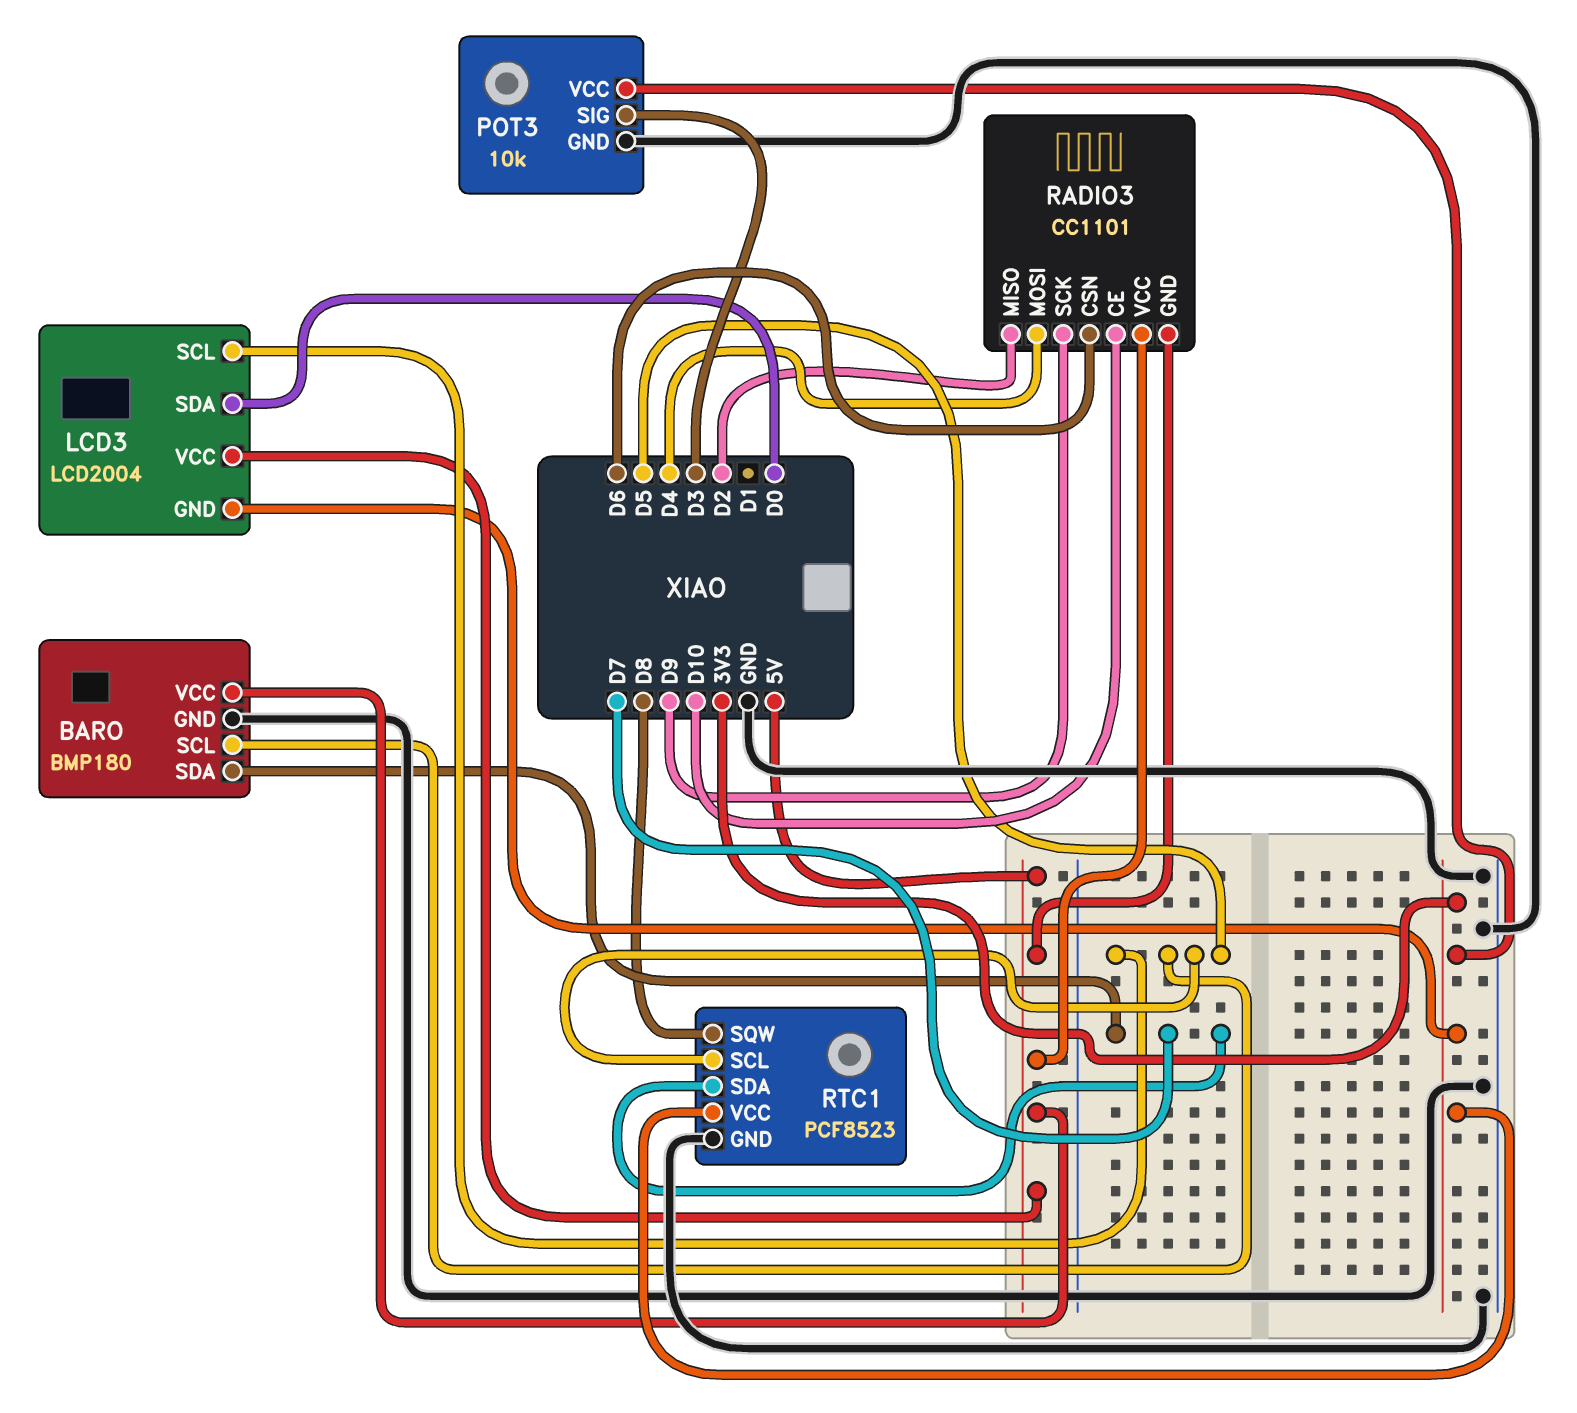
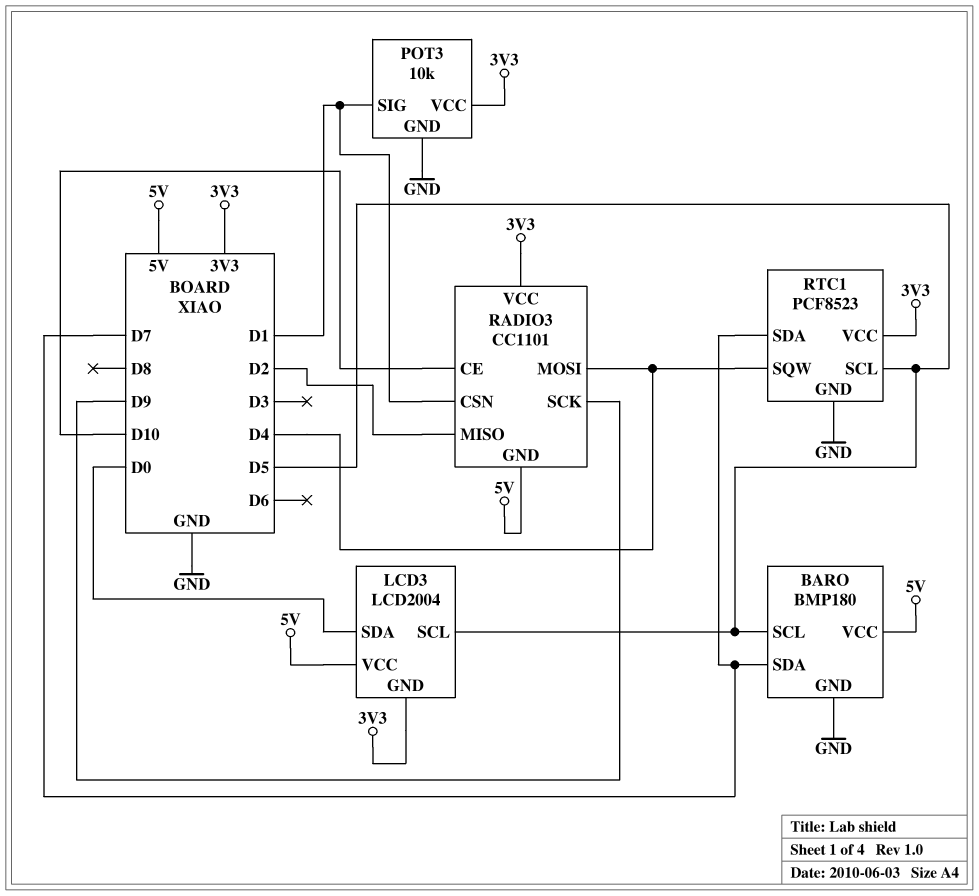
POT3 pin SIG: D3 -> D1
RADIO3 pin CSN: D6 -> D1
RADIO3 pin VCC: 5V -> 3V3
RTC1 pin SQW: D8 -> D4

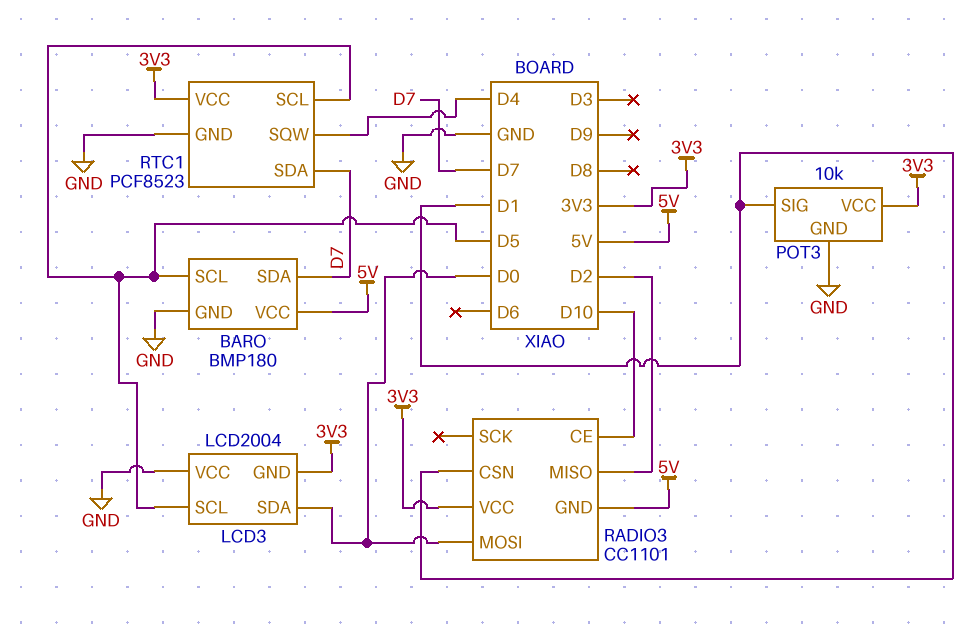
LCD3 pin VCC: 5V -> GND
RADIO3 pin MOSI: D4 -> D0
RADIO3 pin SCK: D9 -> none

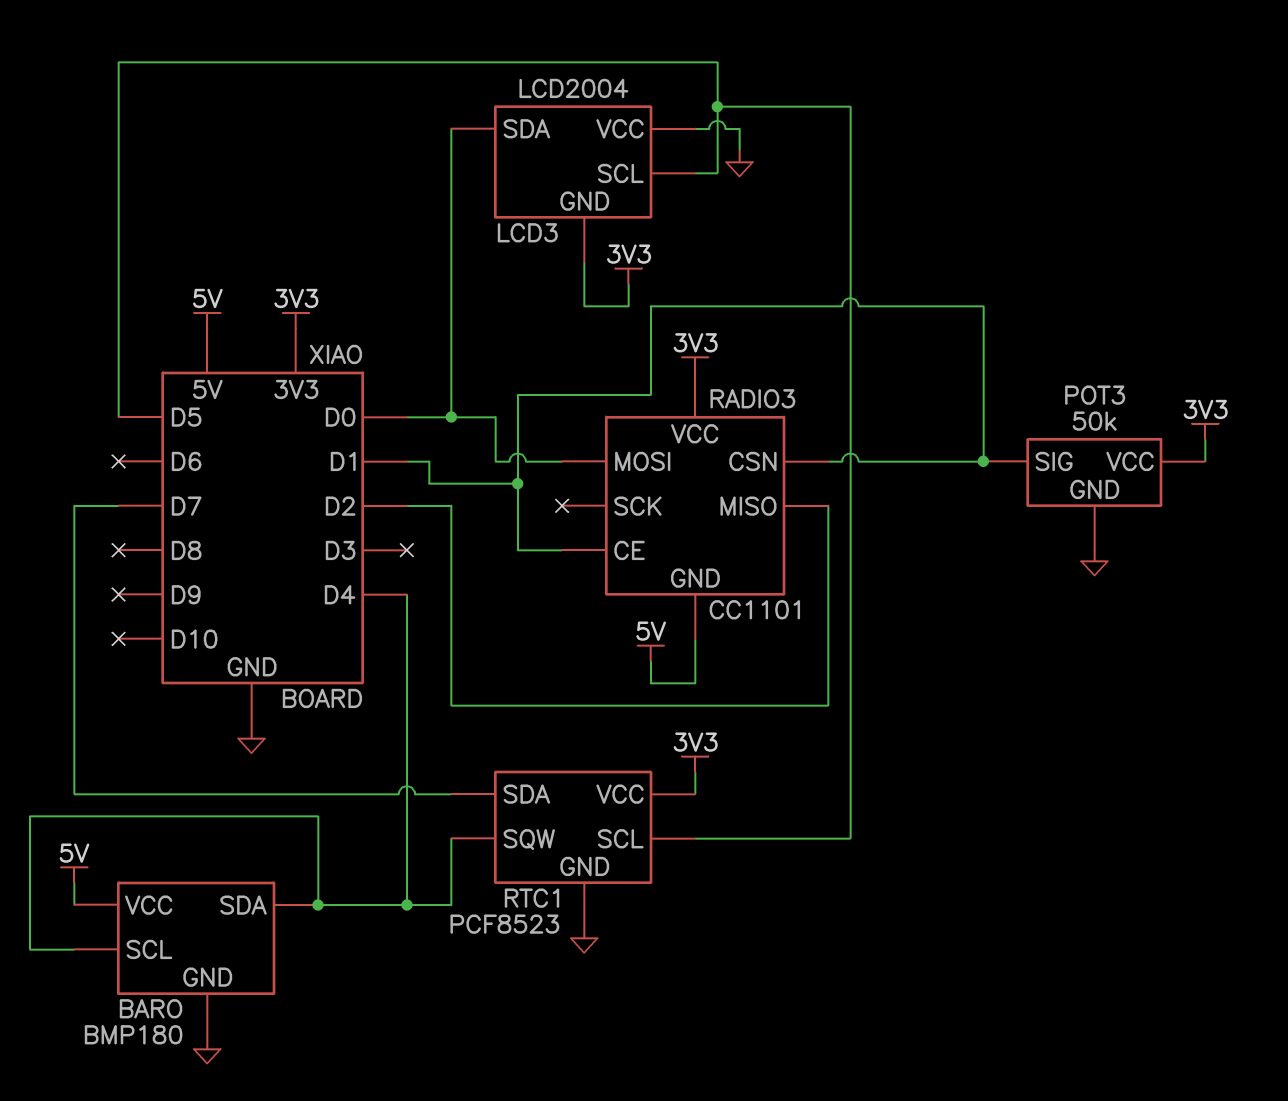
BARO pin SCL: D5 -> D4
BARO pin SDA: D7 -> D4
POT3: 10k -> 50k
RADIO3 pin CE: D10 -> D1

